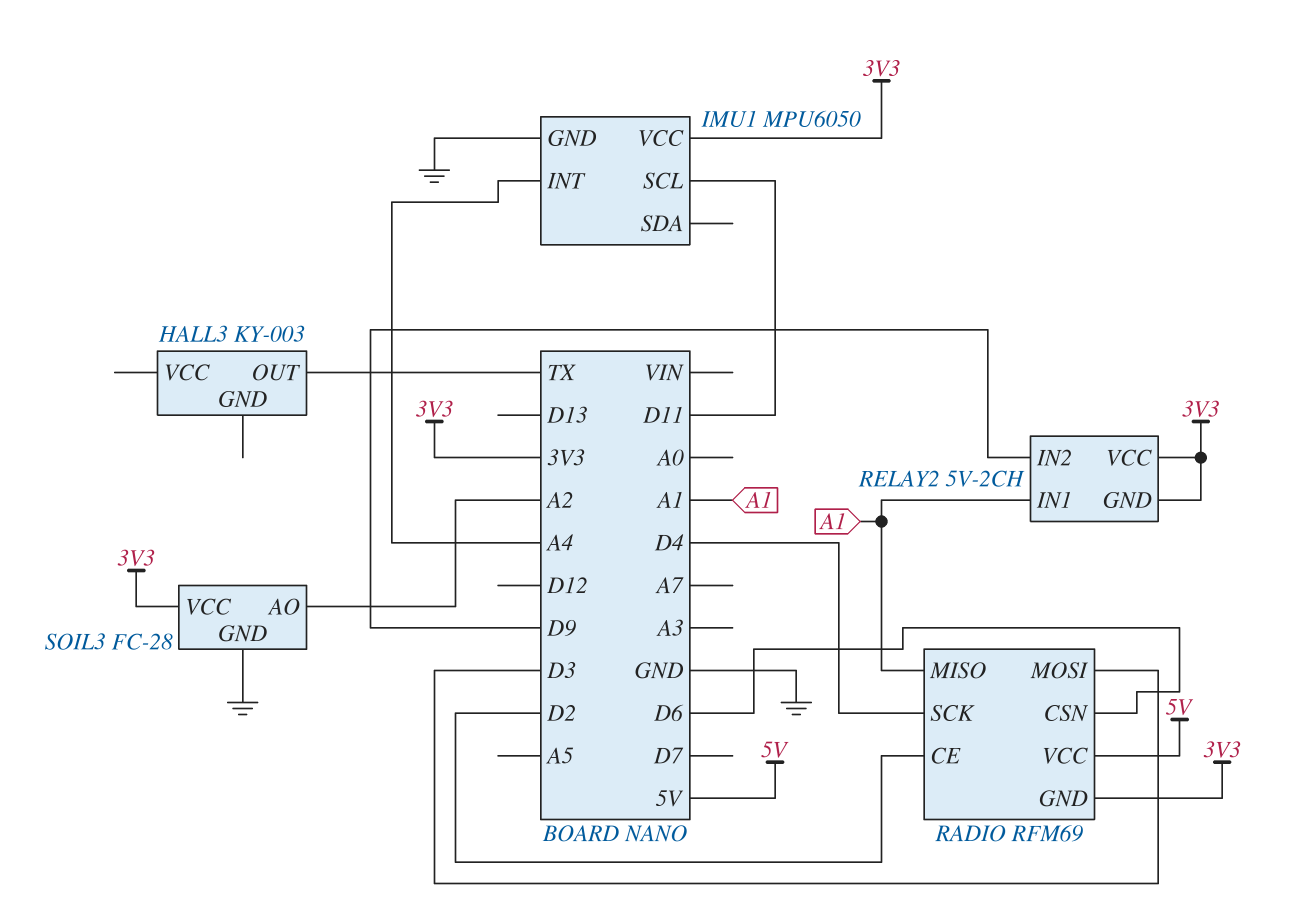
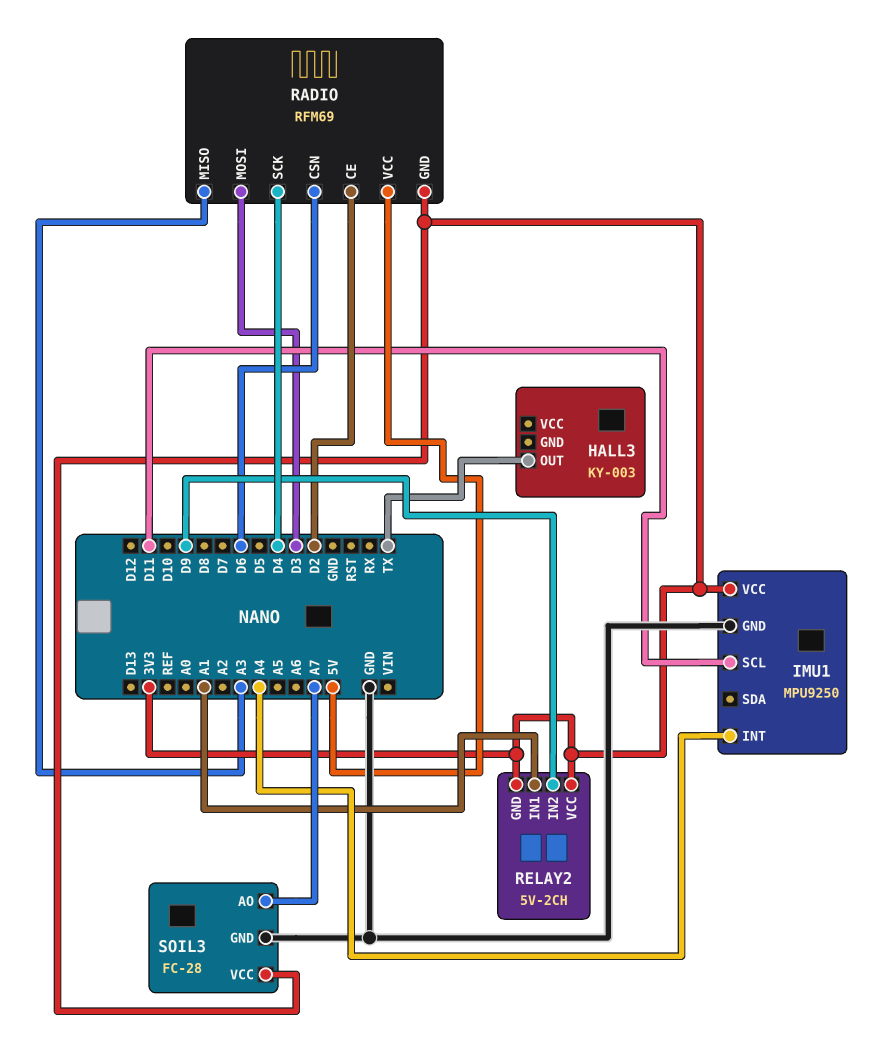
IMU1: MPU6050 -> MPU9250
RADIO pin MISO: A1 -> A3
SOIL3 pin AO: A2 -> A7

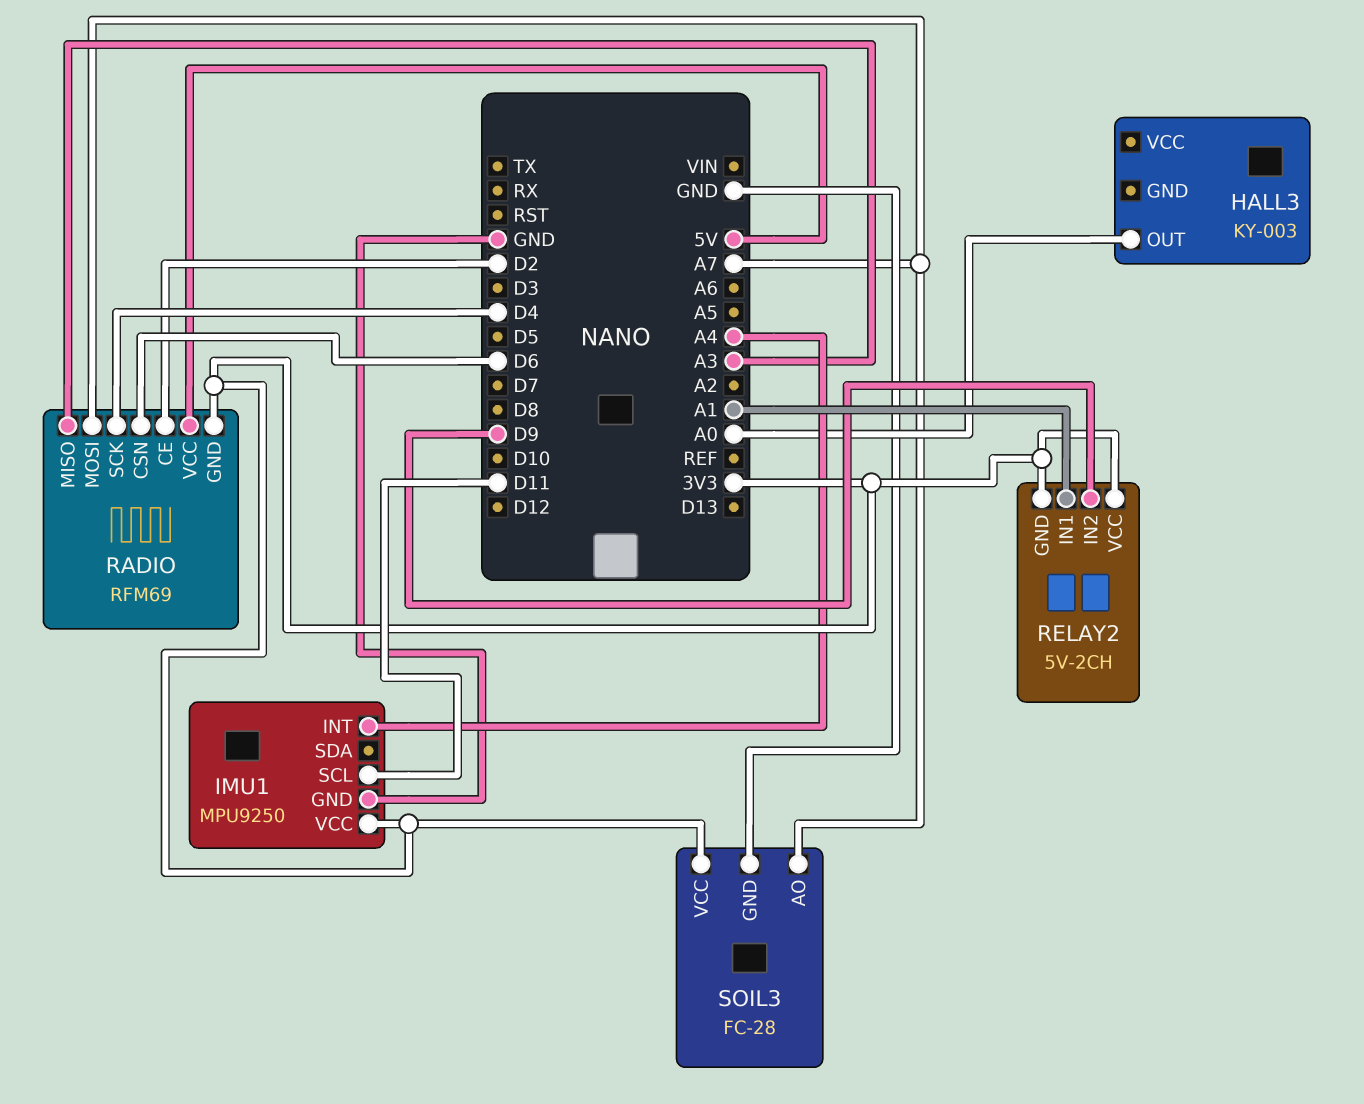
HALL3 pin OUT: TX -> A0
RADIO pin MOSI: D3 -> A7

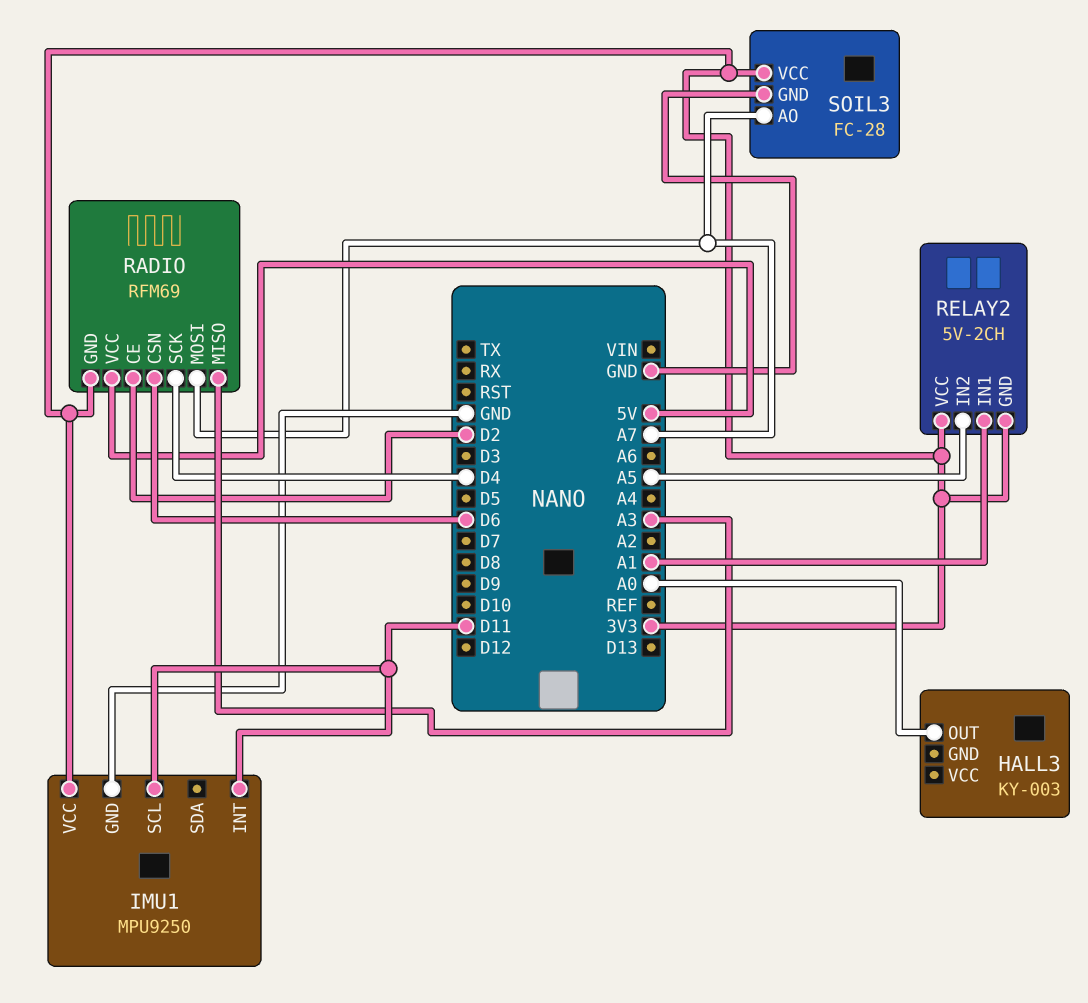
IMU1 pin INT: A4 -> D11
RELAY2 pin IN2: D9 -> A5

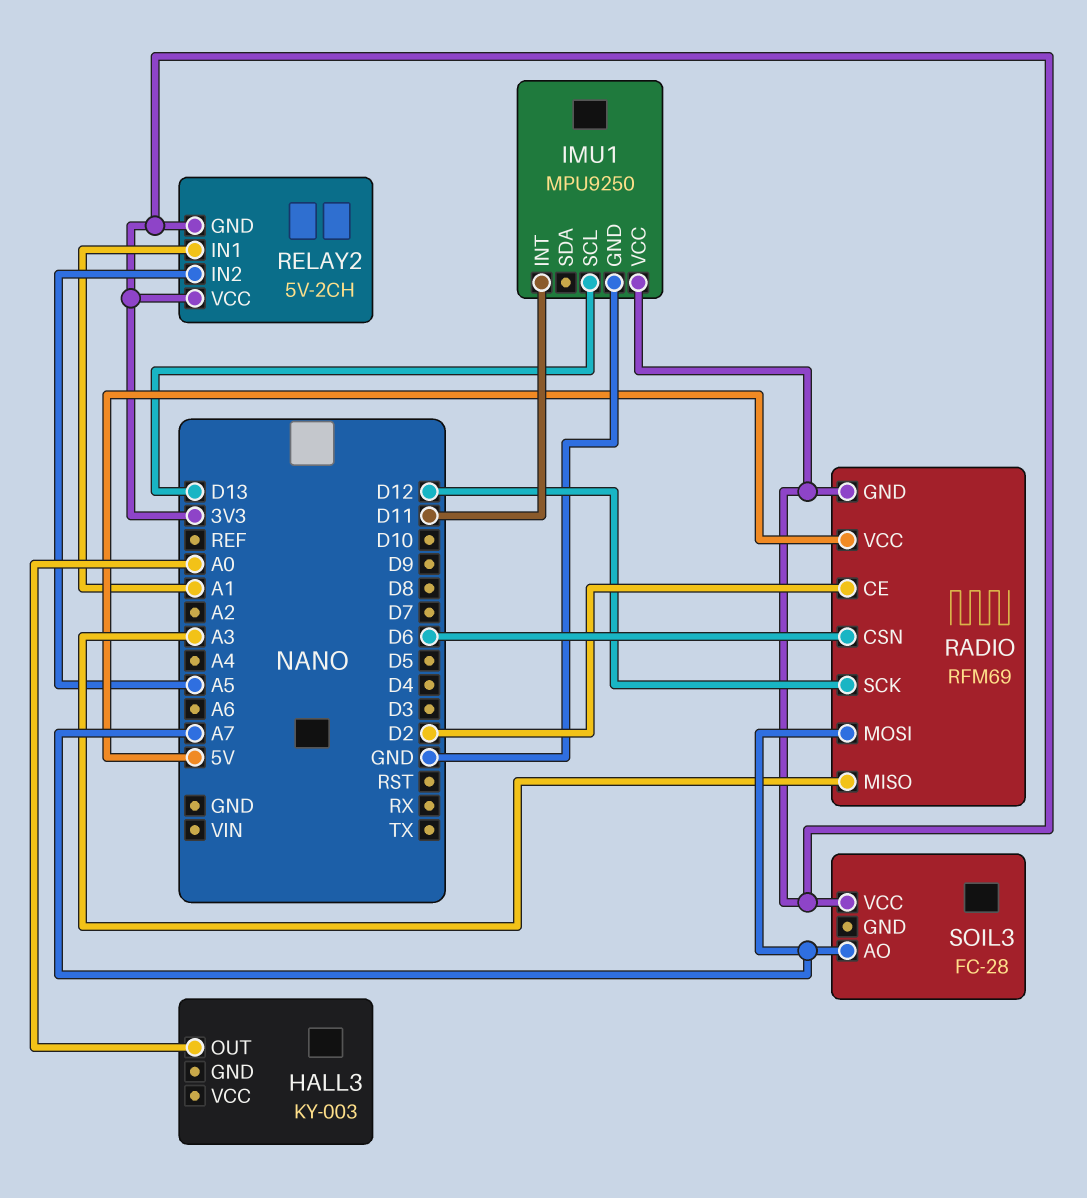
IMU1 pin SCL: D11 -> D13
RADIO pin SCK: D4 -> D12
SOIL3 pin GND: GND -> none

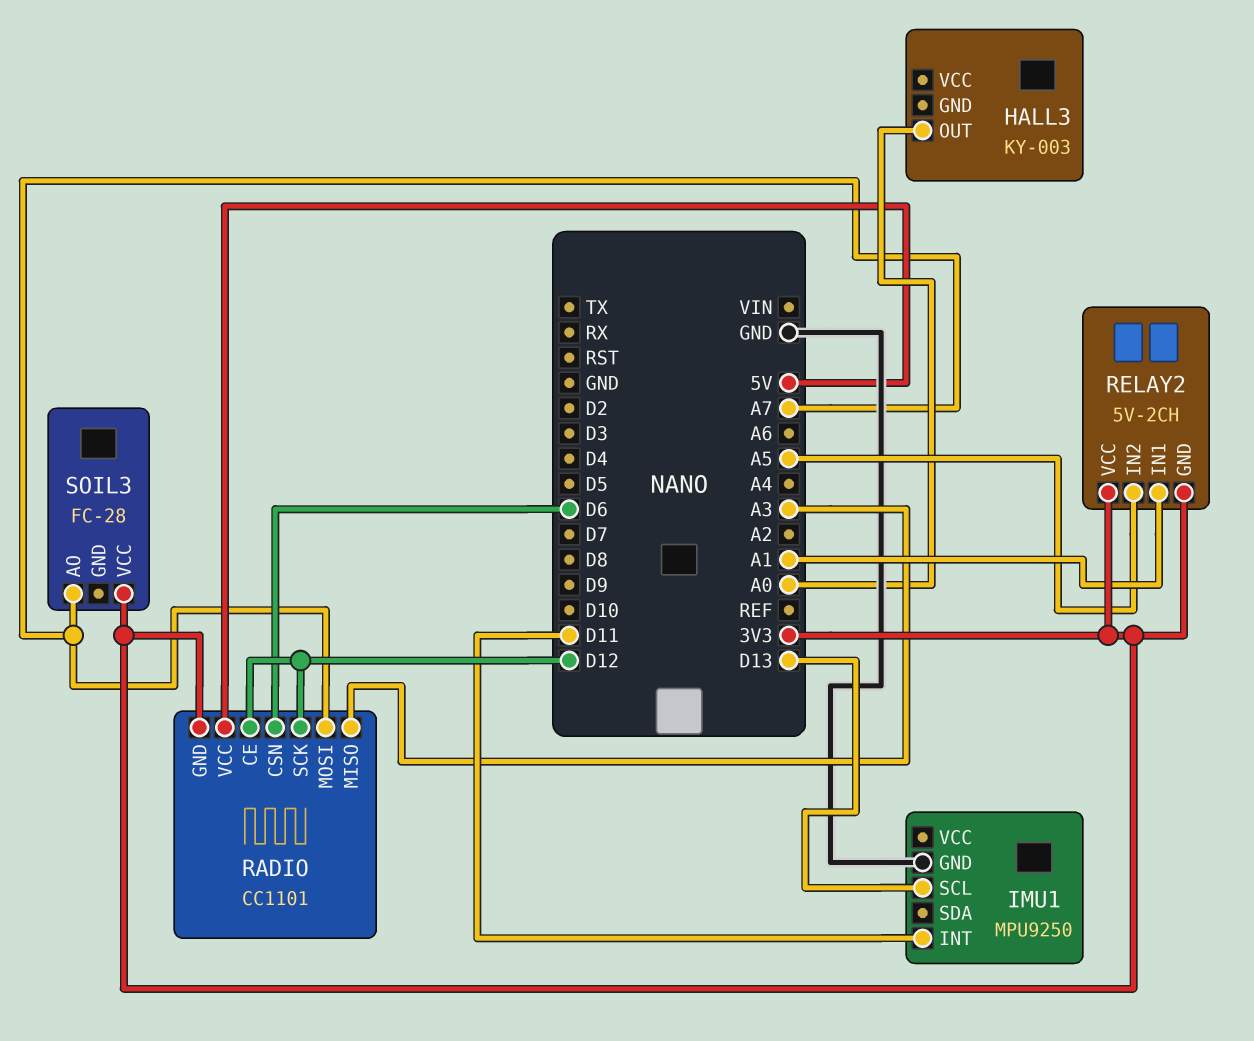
IMU1 pin VCC: 3V3 -> none
RADIO: RFM69 -> CC1101
RADIO pin CE: D2 -> D12

